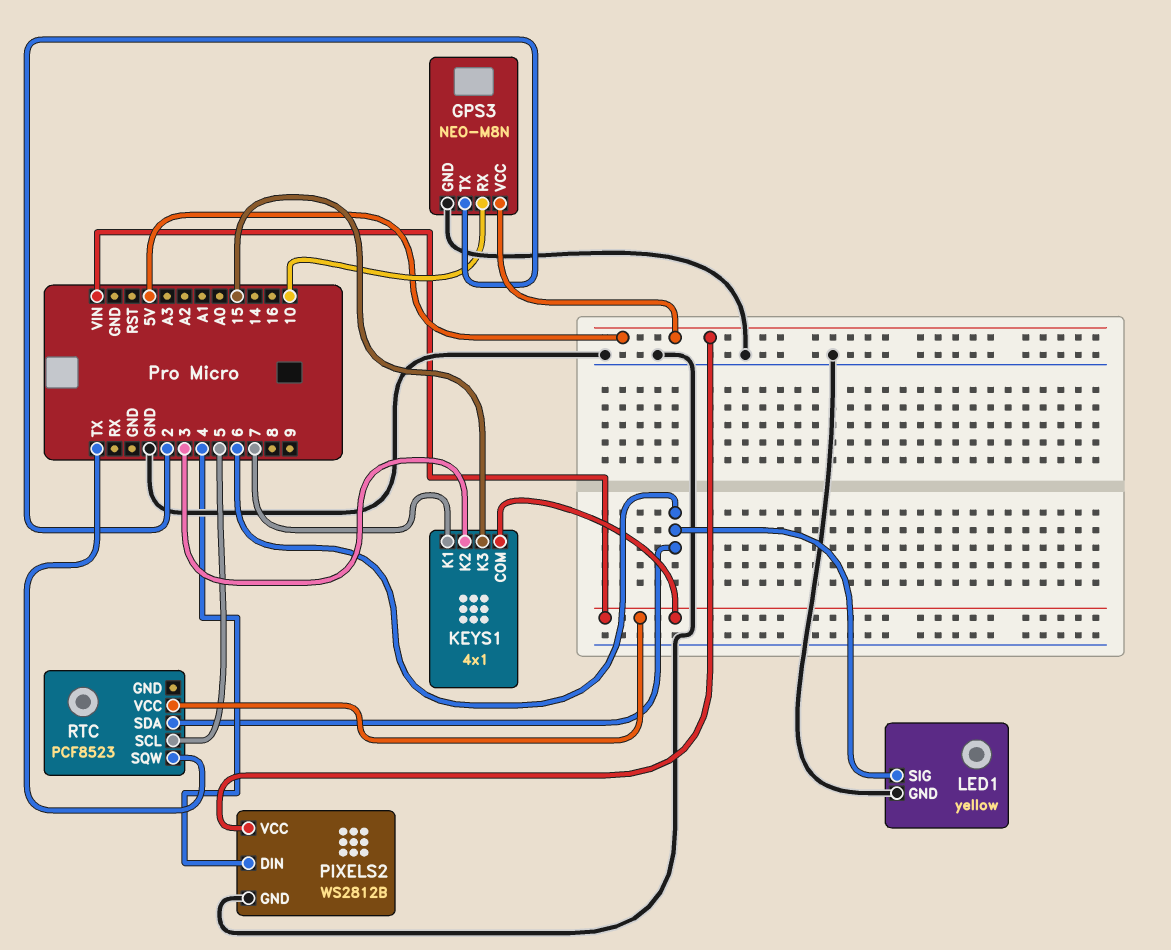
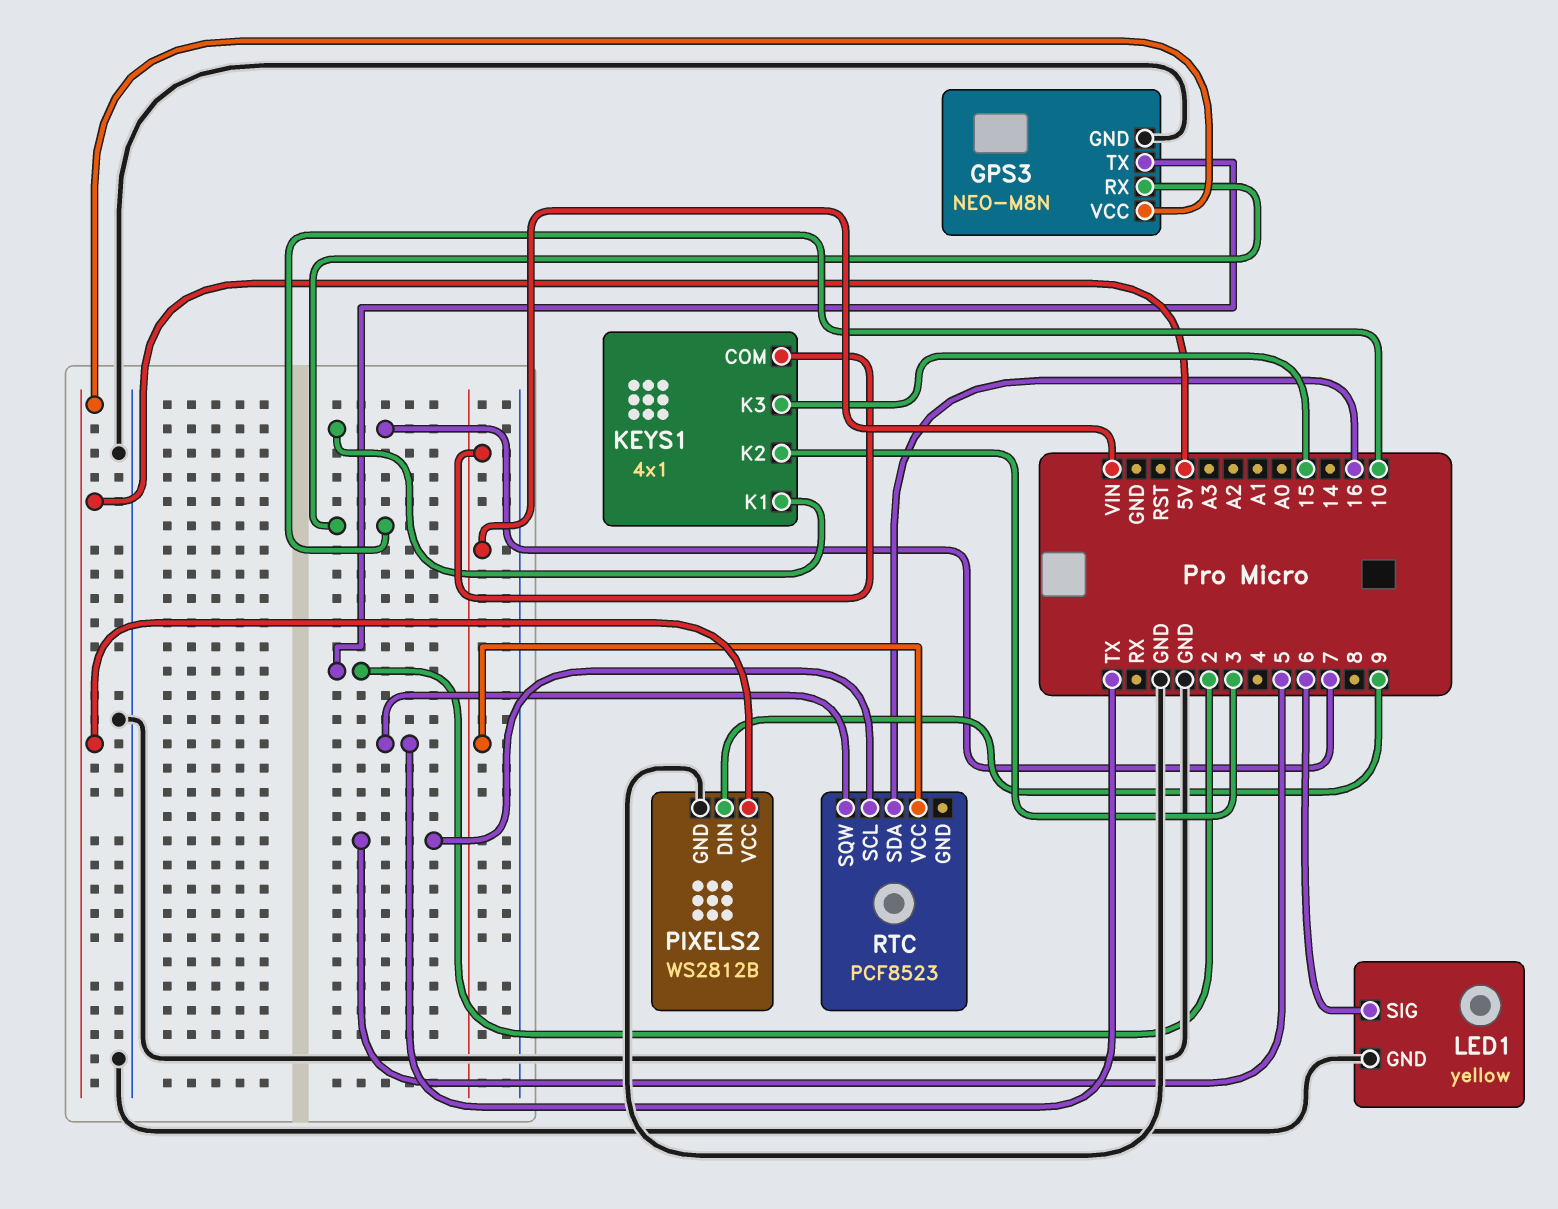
PIXELS2 pin DIN: 4 -> 9
RTC pin SDA: 6 -> 16

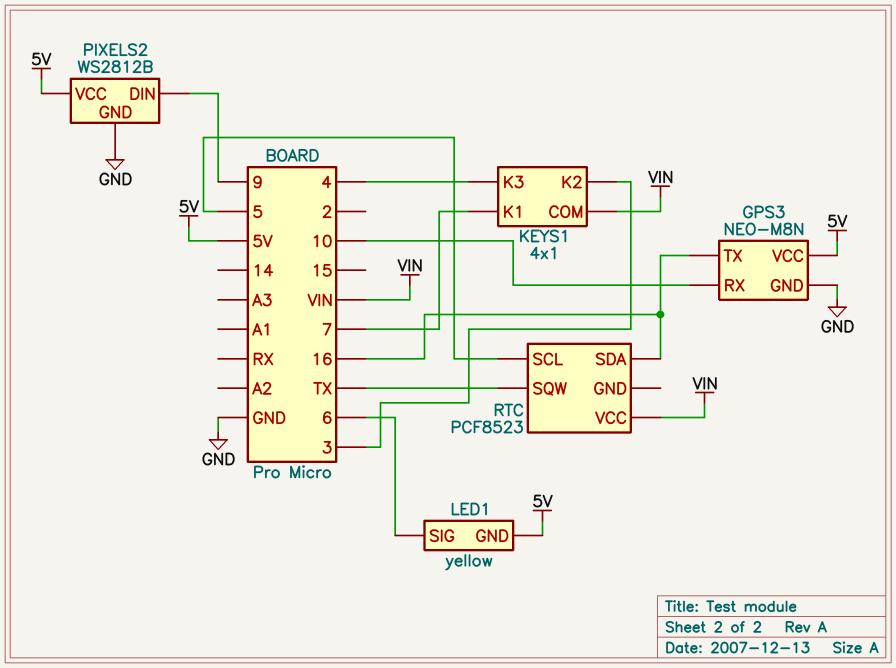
GPS3 pin TX: 2 -> 16
KEYS1 pin K3: 15 -> 4
LED1 pin GND: GND -> 5V

